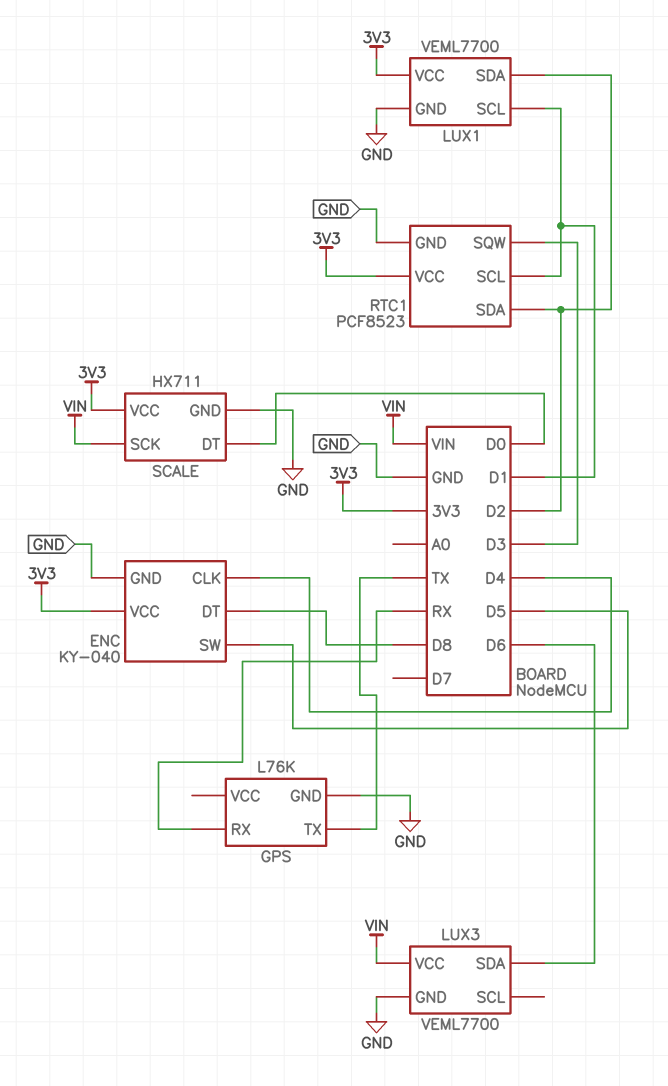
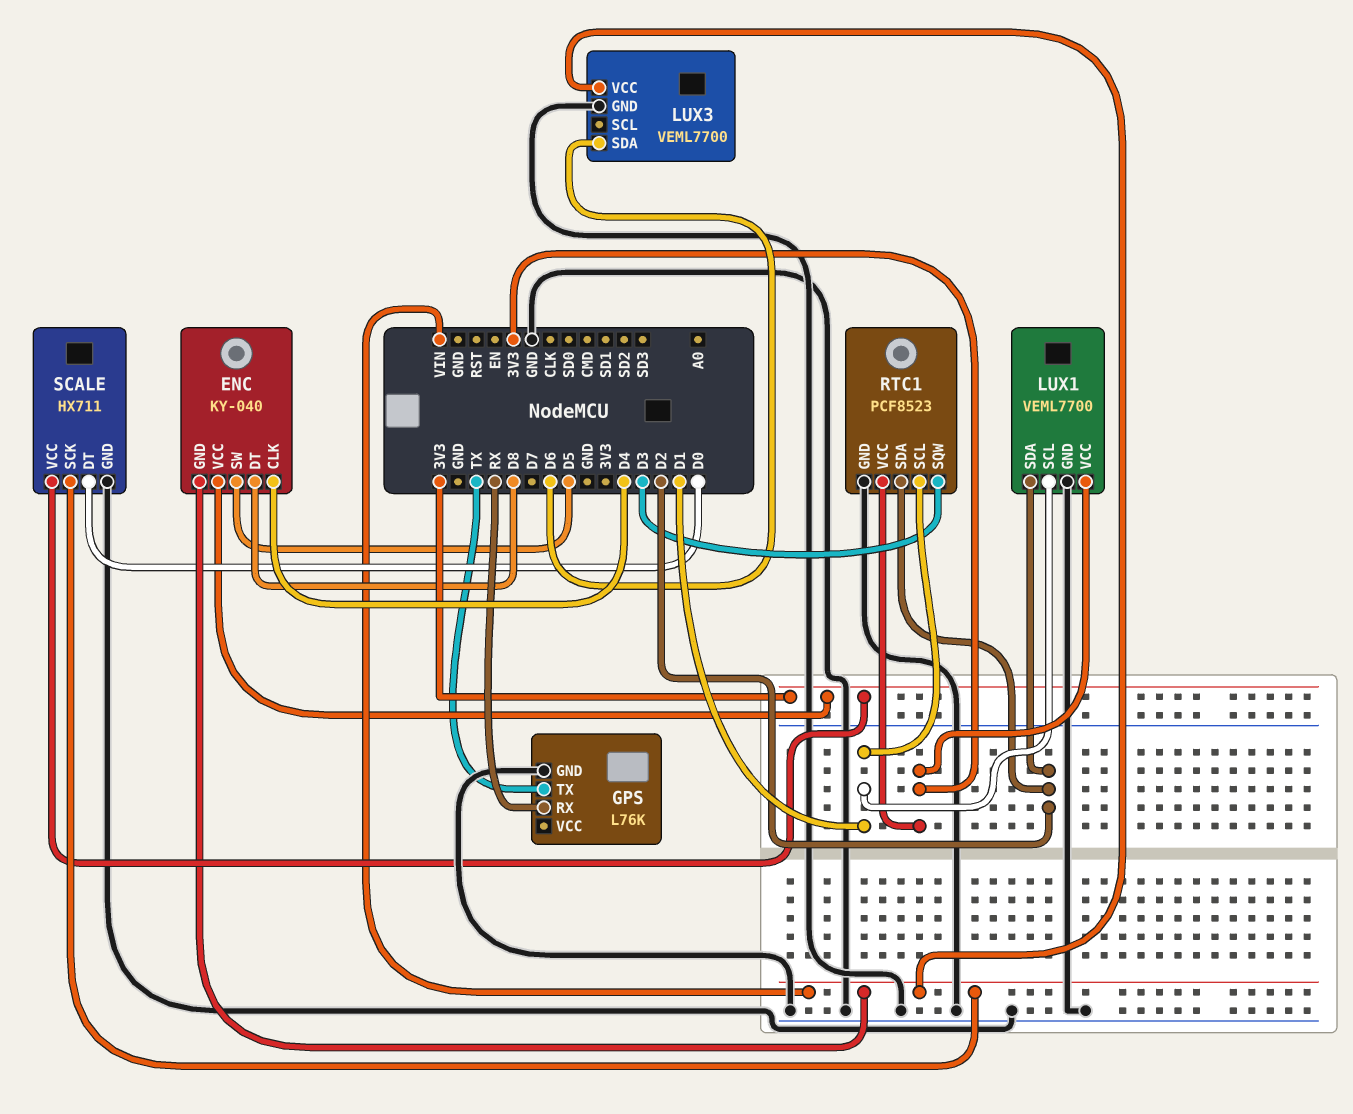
ENC pin GND: GND -> VIN

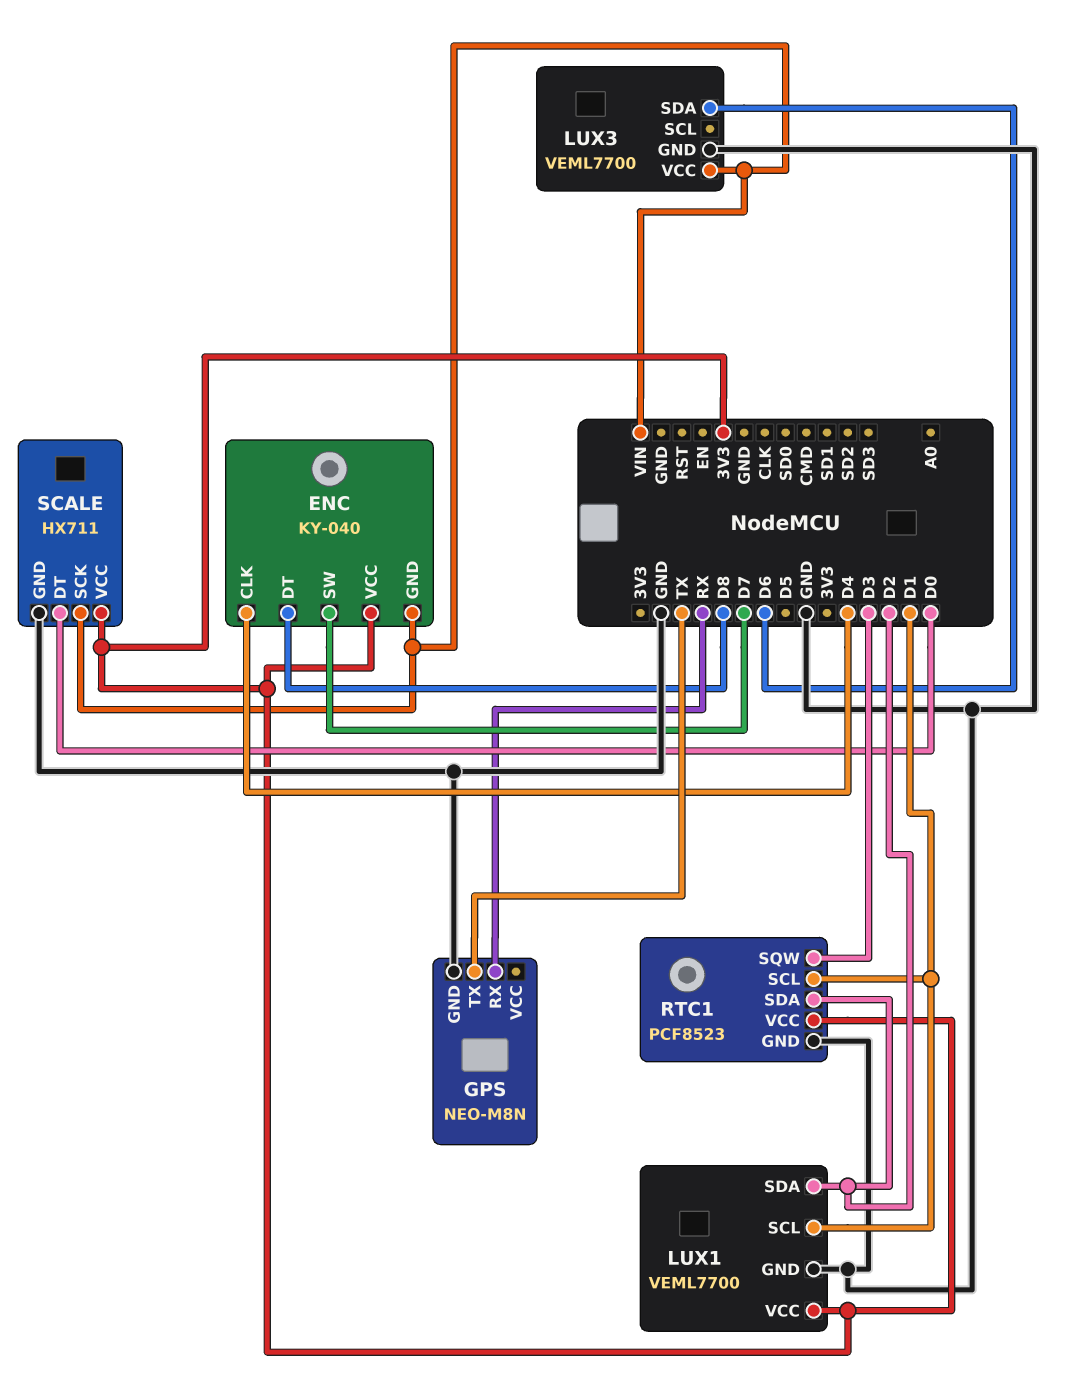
ENC pin SW: D5 -> D7
GPS: L76K -> NEO-M8N

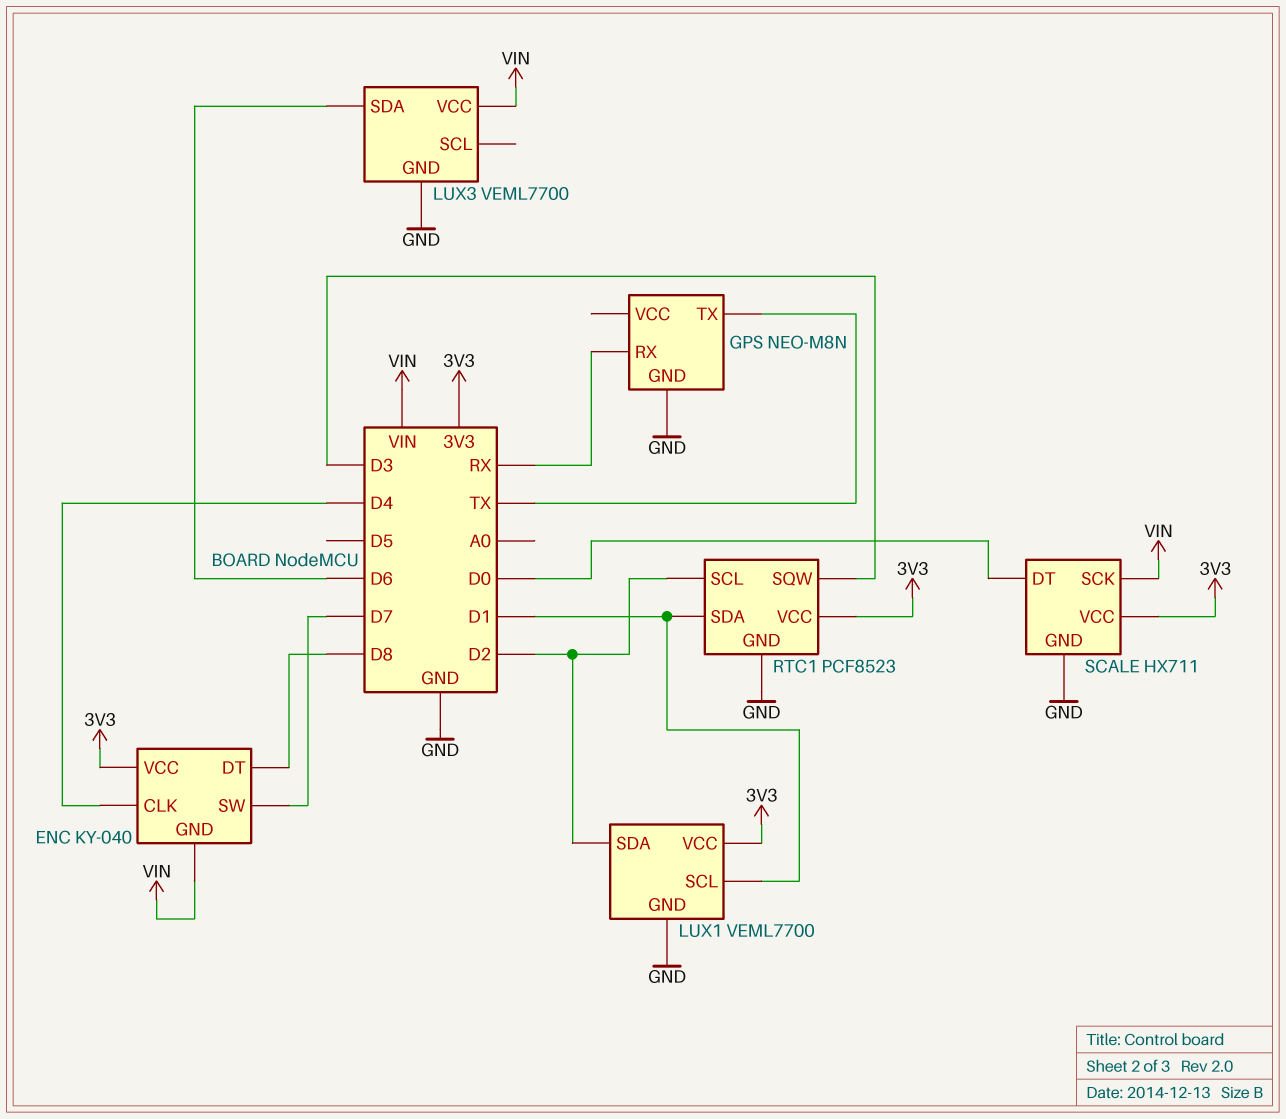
RTC1 pin SCL: D1 -> D2
RTC1 pin SDA: D2 -> D1

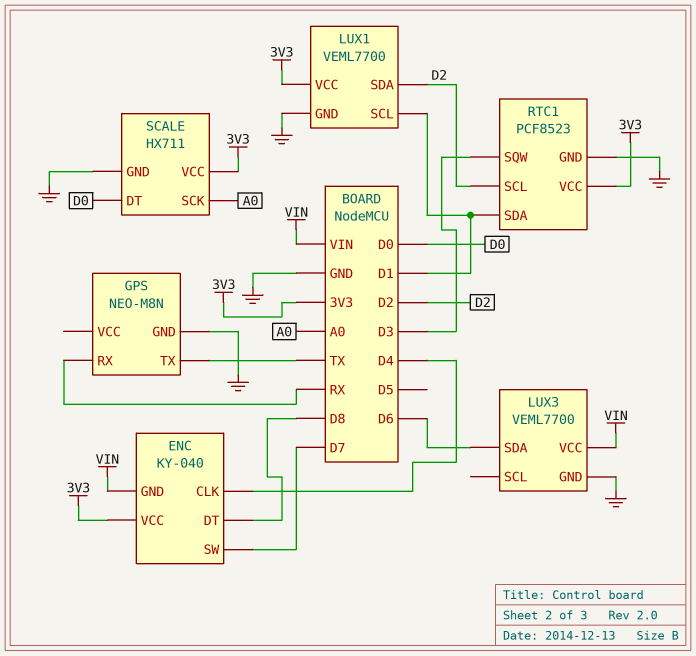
SCALE pin SCK: VIN -> A0

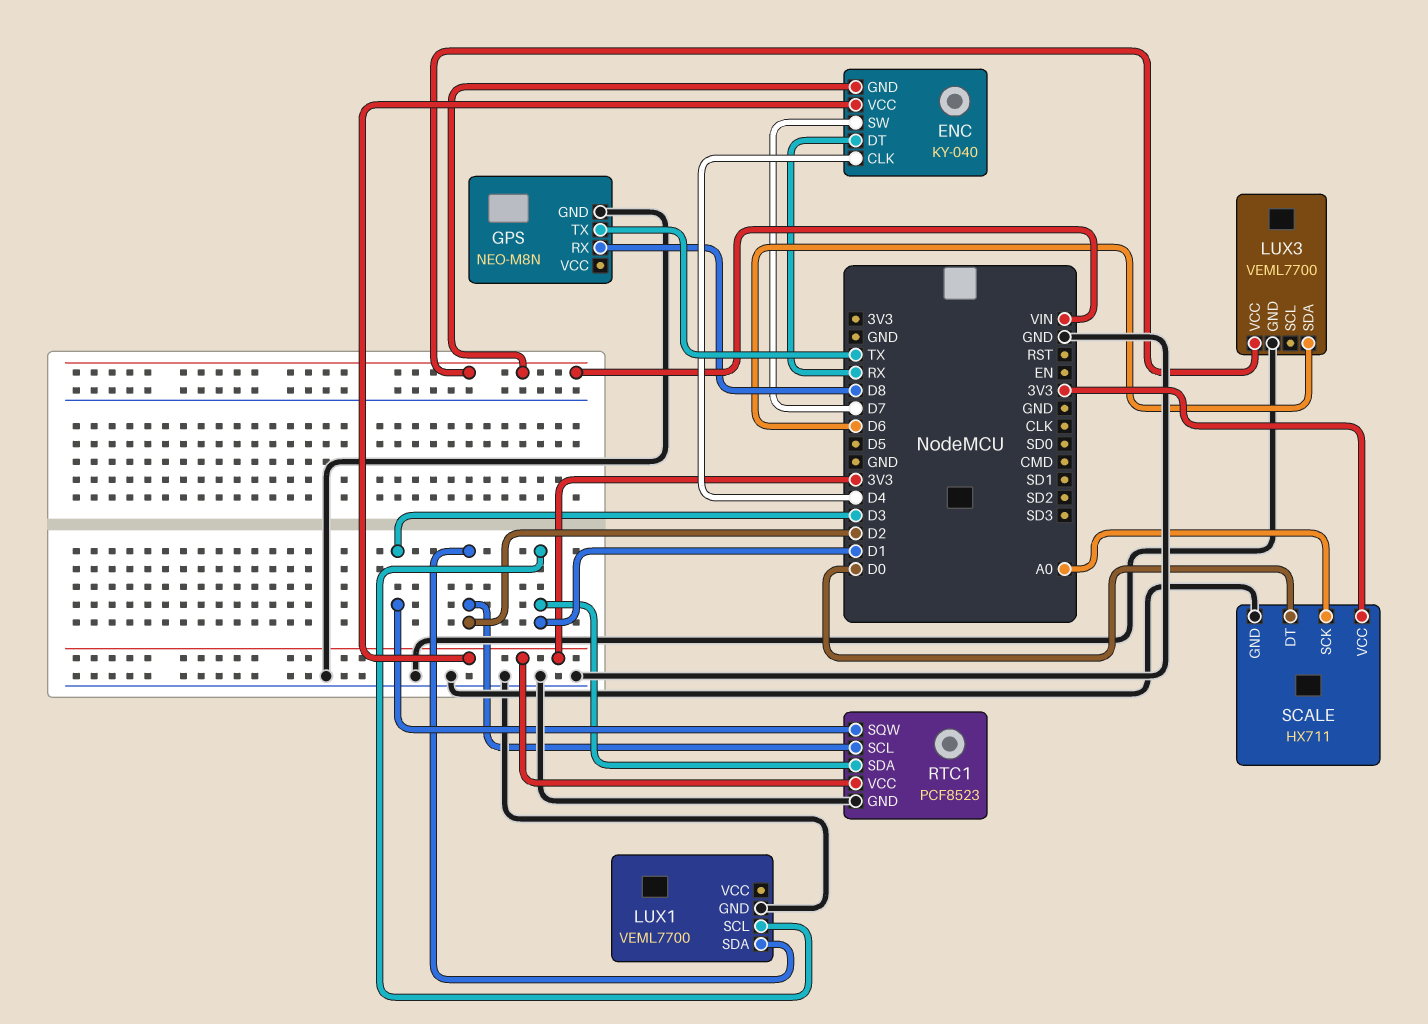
ENC pin DT: D8 -> RX
GPS pin RX: RX -> D8
LUX1 pin VCC: 3V3 -> none

